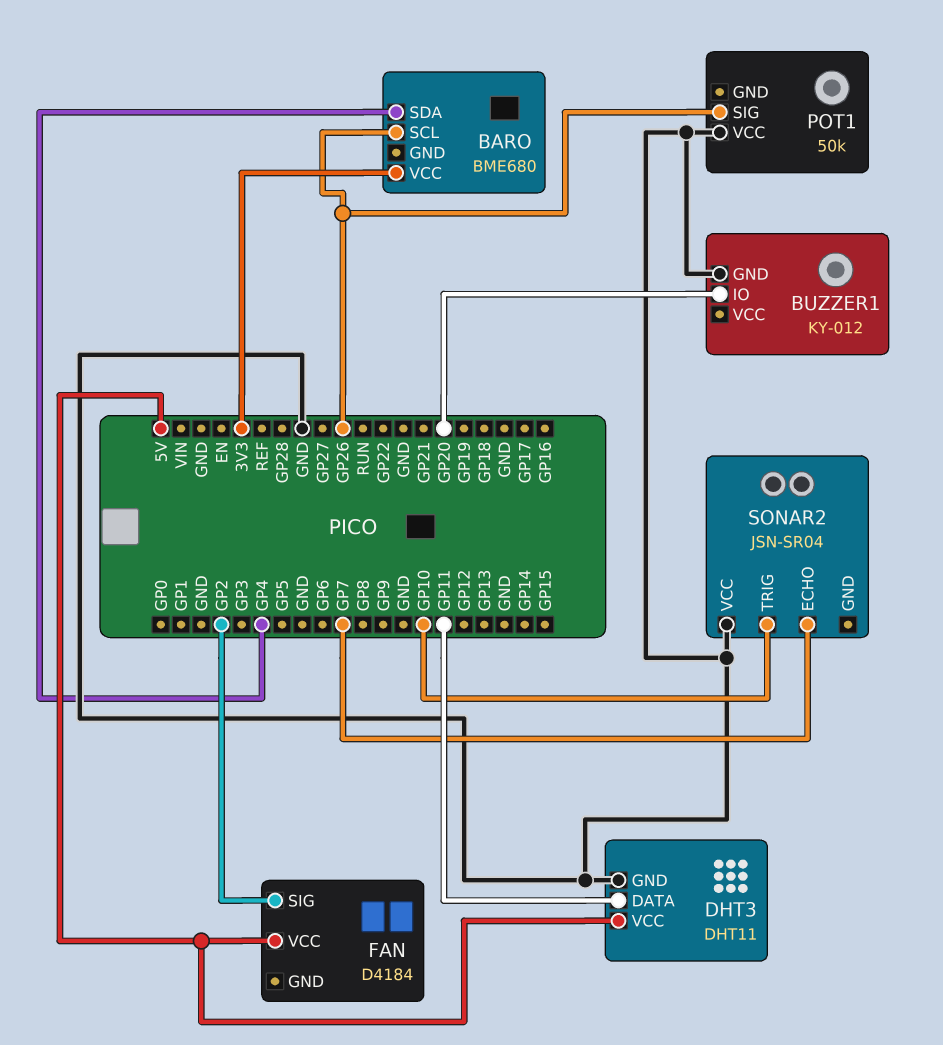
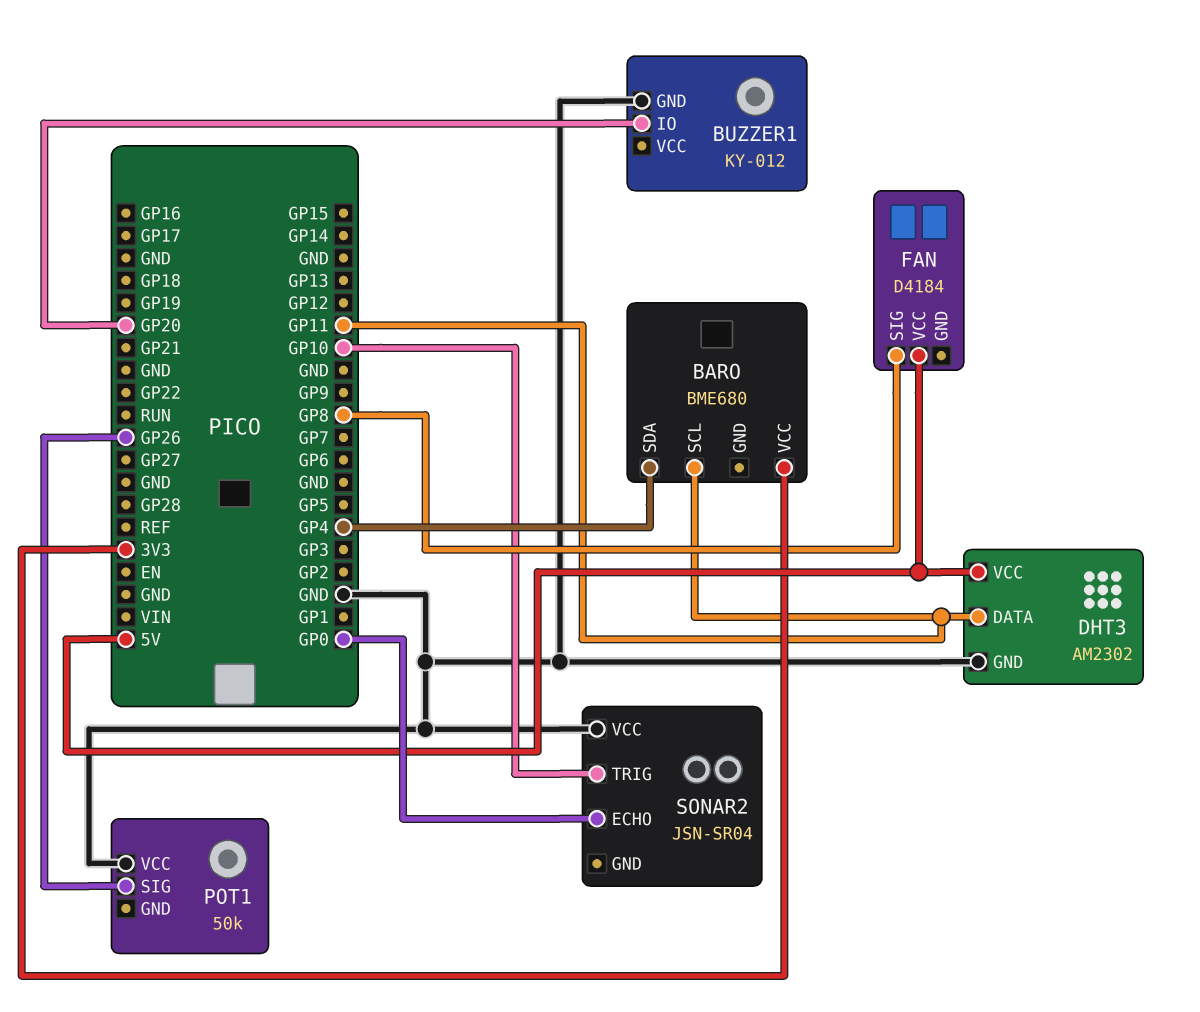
BARO pin SCL: GP26 -> GP11
DHT3: DHT11 -> AM2302
FAN pin SIG: GP2 -> GP8
SONAR2 pin ECHO: GP7 -> GP0

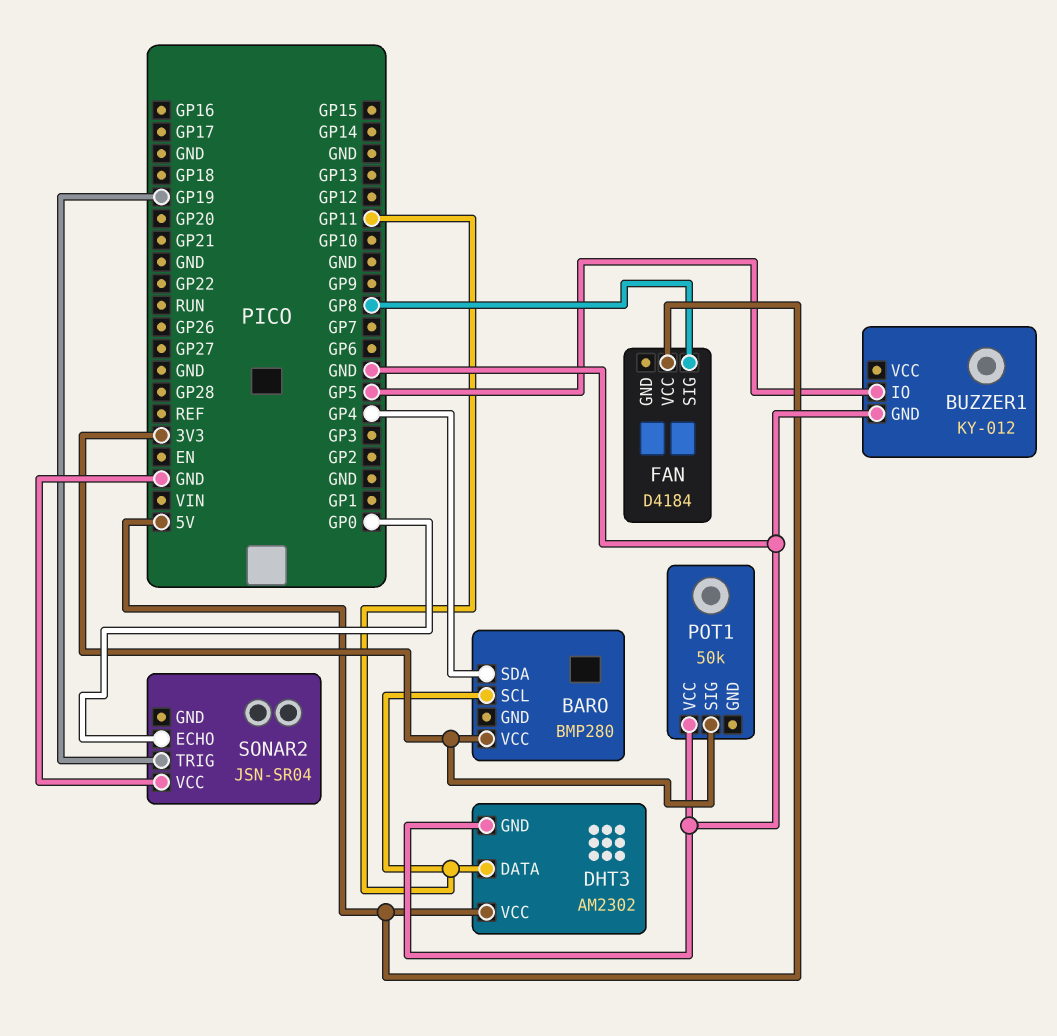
BARO: BME680 -> BMP280
BUZZER1 pin IO: GP20 -> GP5
POT1 pin SIG: GP26 -> 3V3
SONAR2 pin TRIG: GP10 -> GP19

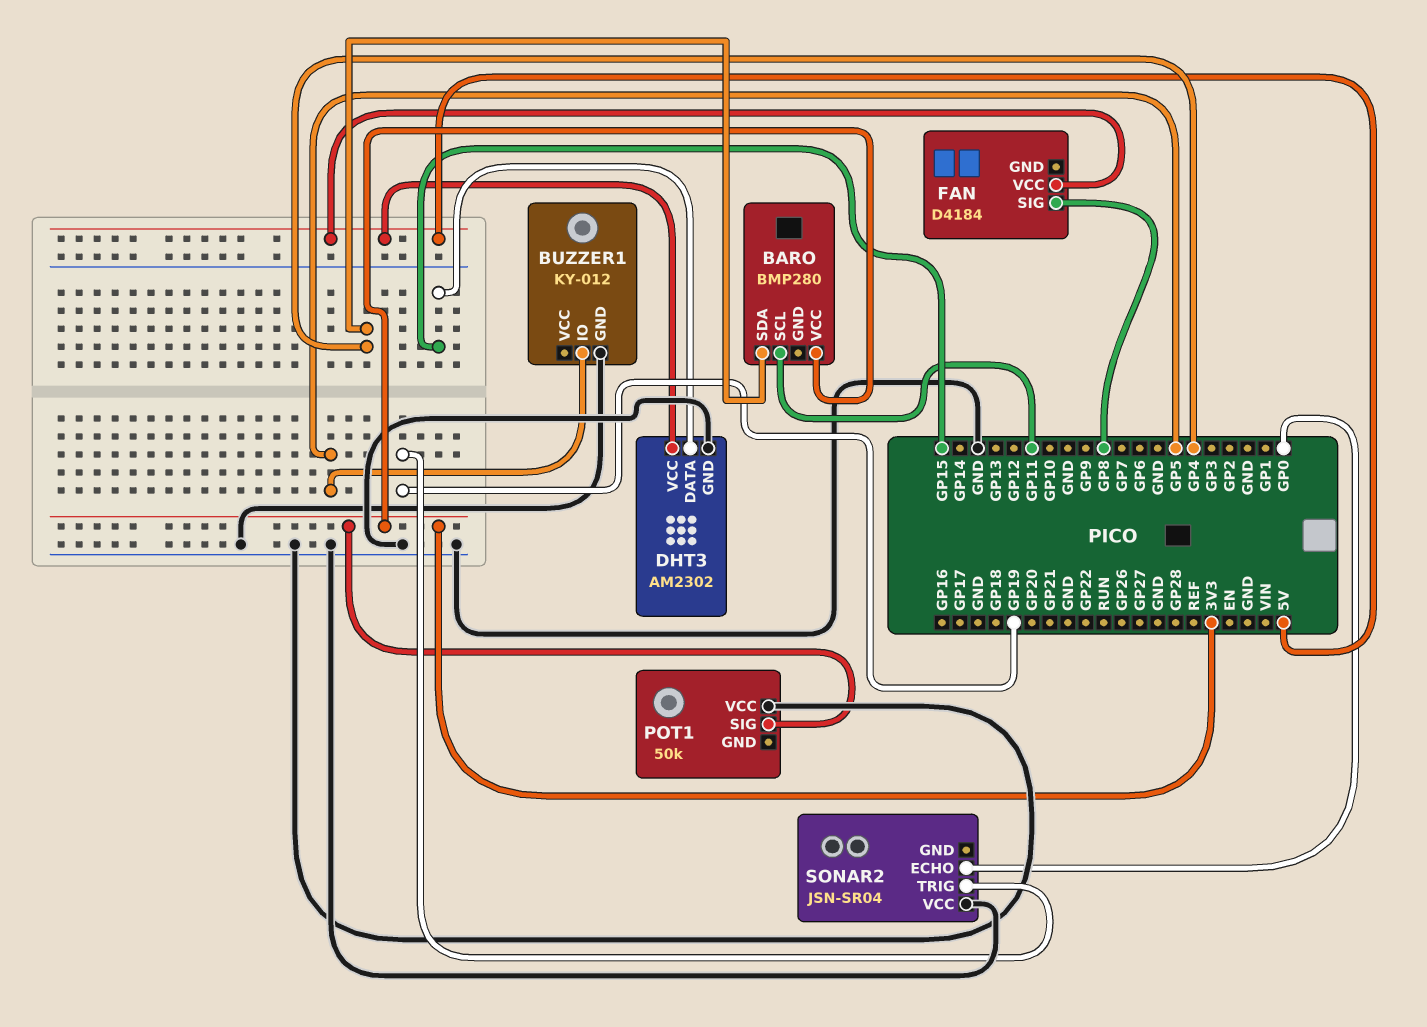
DHT3 pin DATA: GP11 -> GP15

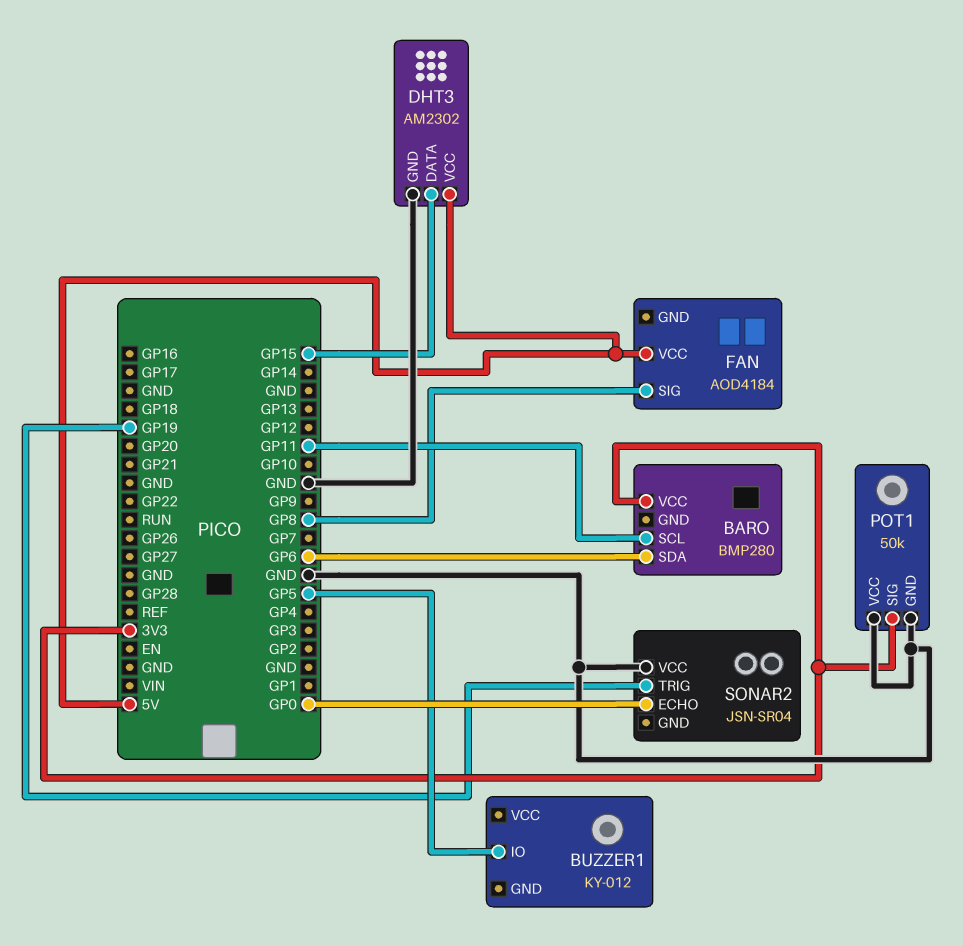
BARO pin SDA: GP4 -> GP6
BUZZER1 pin GND: GND -> none
FAN: D4184 -> AOD4184
POT1 pin GND: none -> GND

